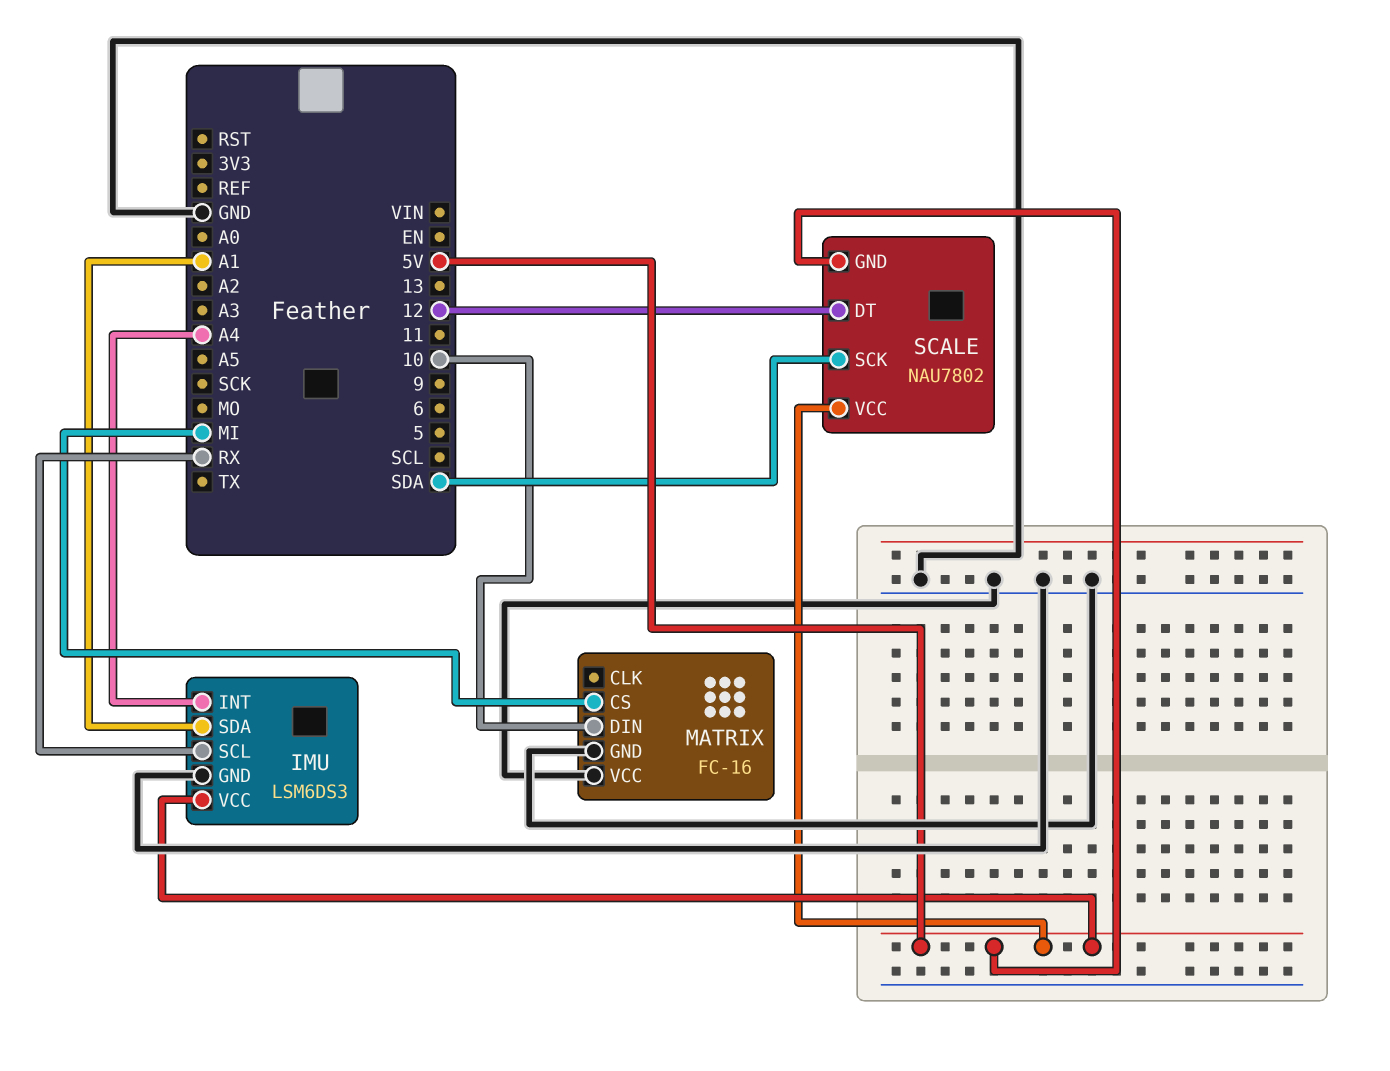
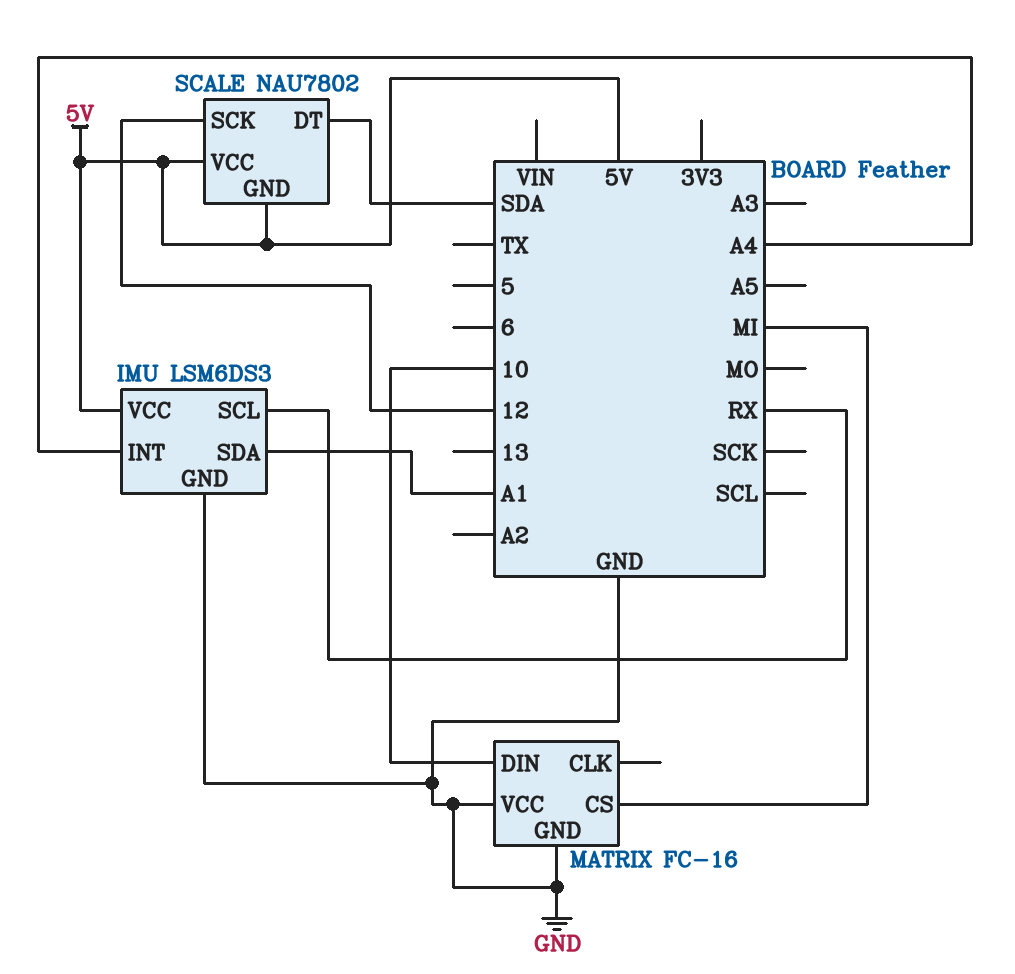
SCALE pin DT: 12 -> SDA
SCALE pin SCK: SDA -> 12

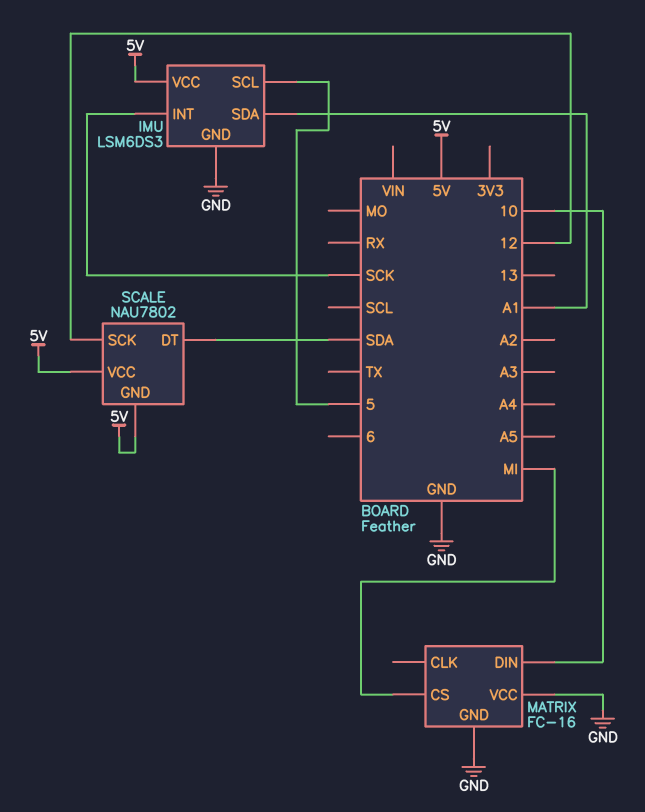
IMU pin INT: A4 -> SCK
IMU pin SCL: RX -> 5

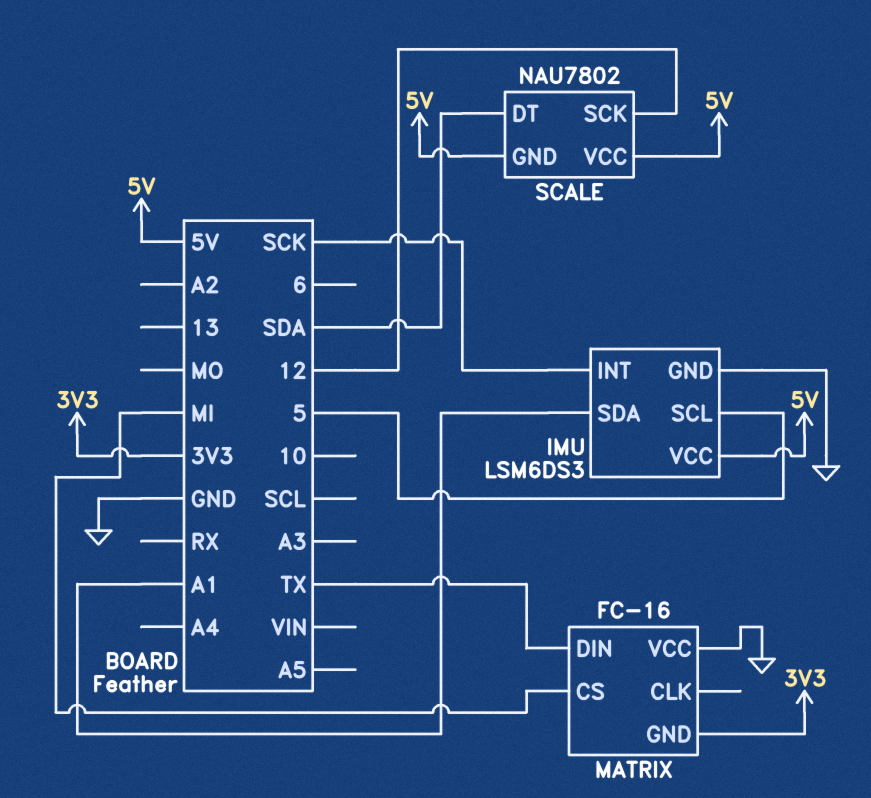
MATRIX pin DIN: 10 -> TX
MATRIX pin GND: GND -> 3V3

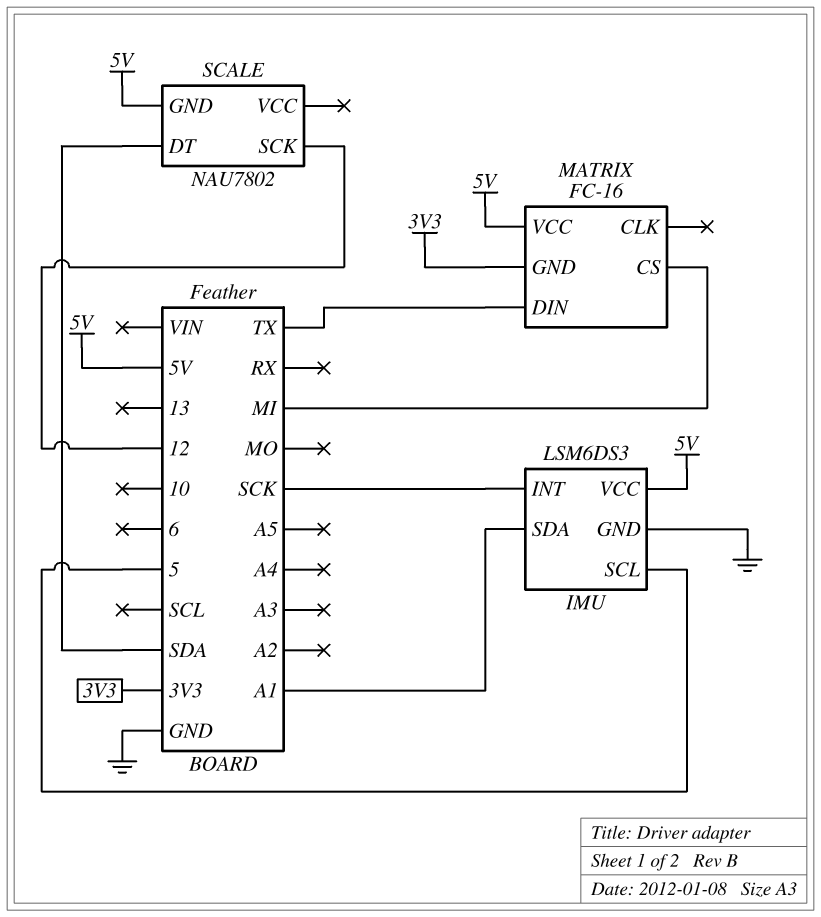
MATRIX pin VCC: GND -> 5V
SCALE pin VCC: 5V -> none

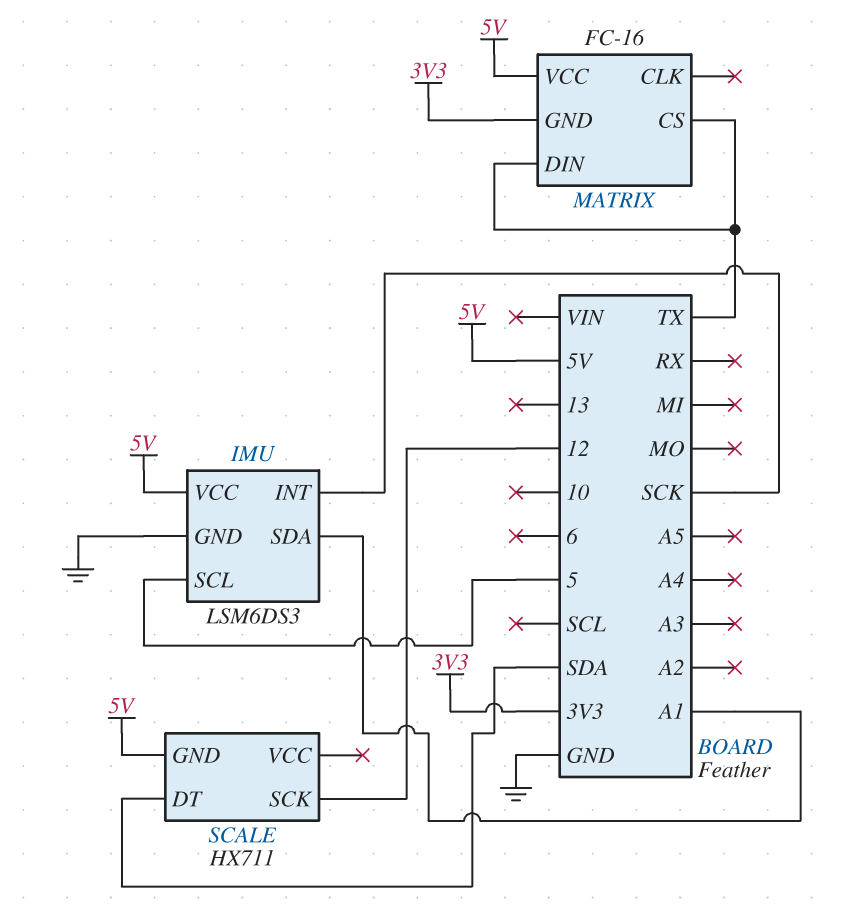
MATRIX pin CS: MI -> TX
SCALE: NAU7802 -> HX711

